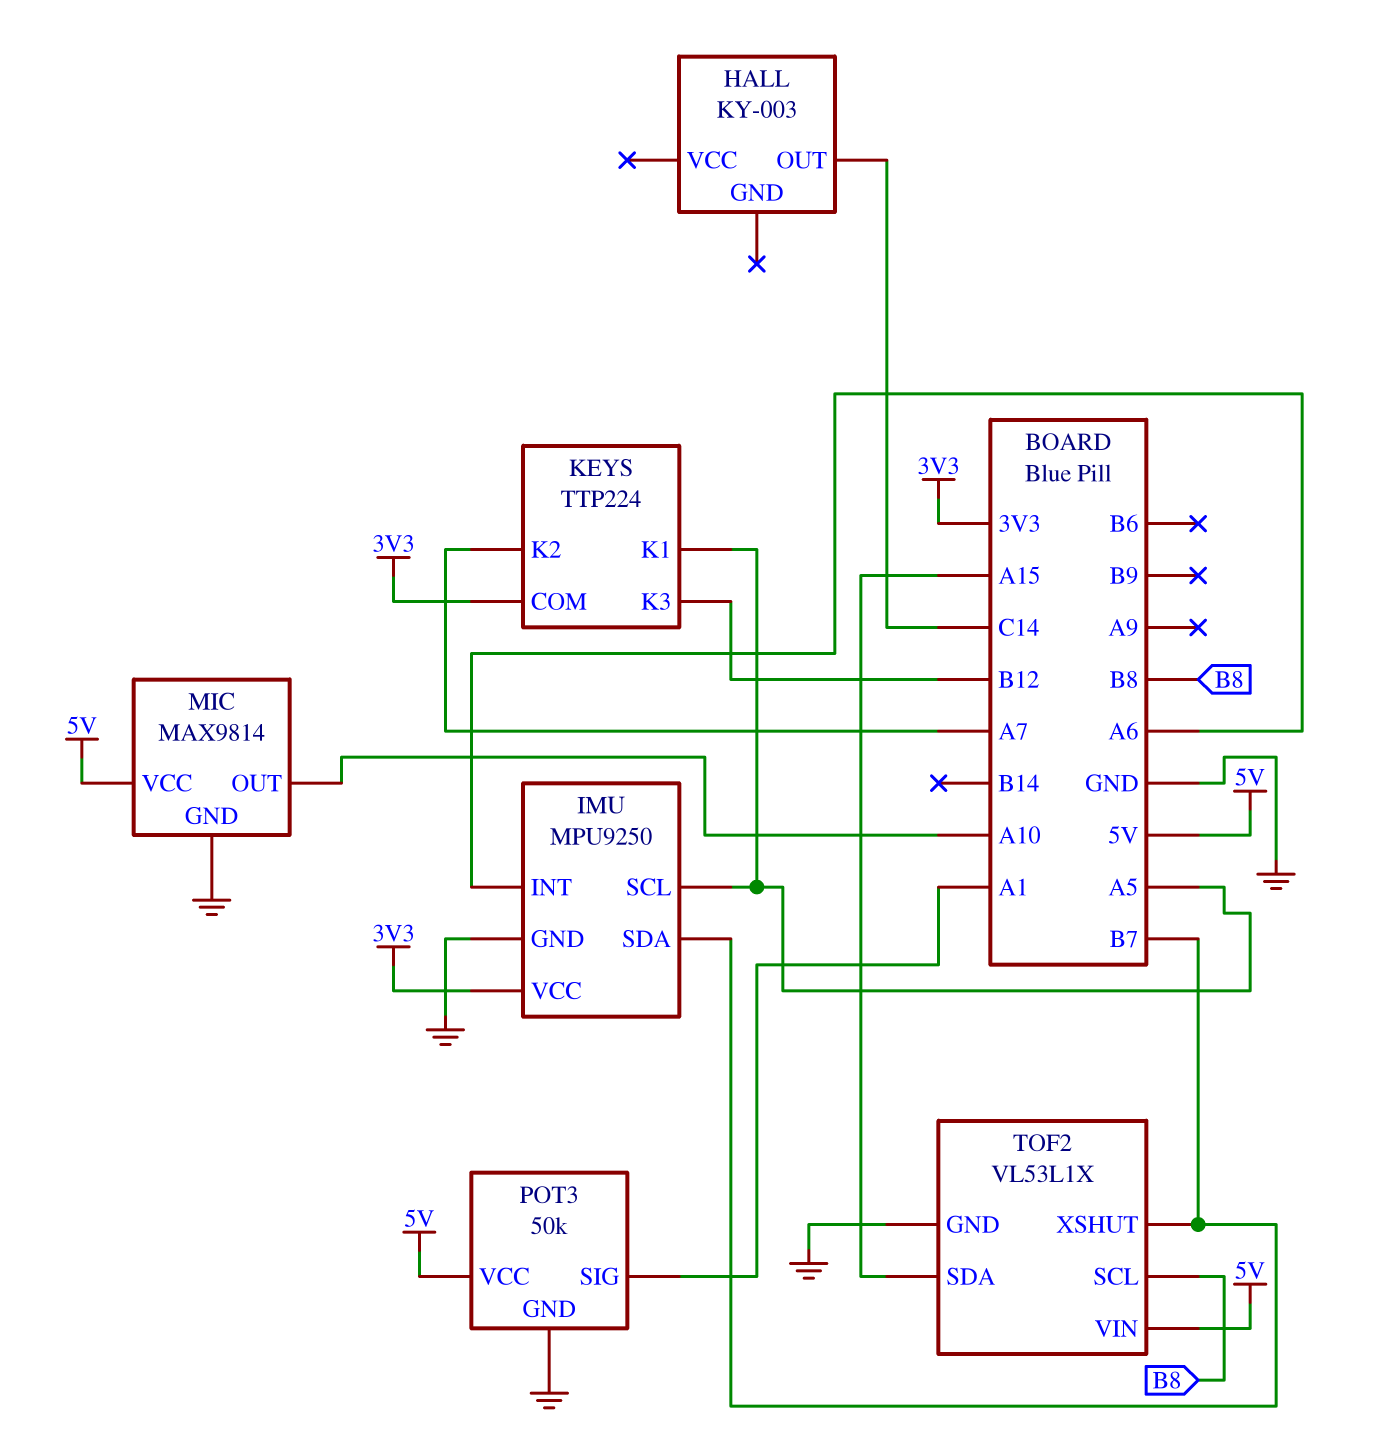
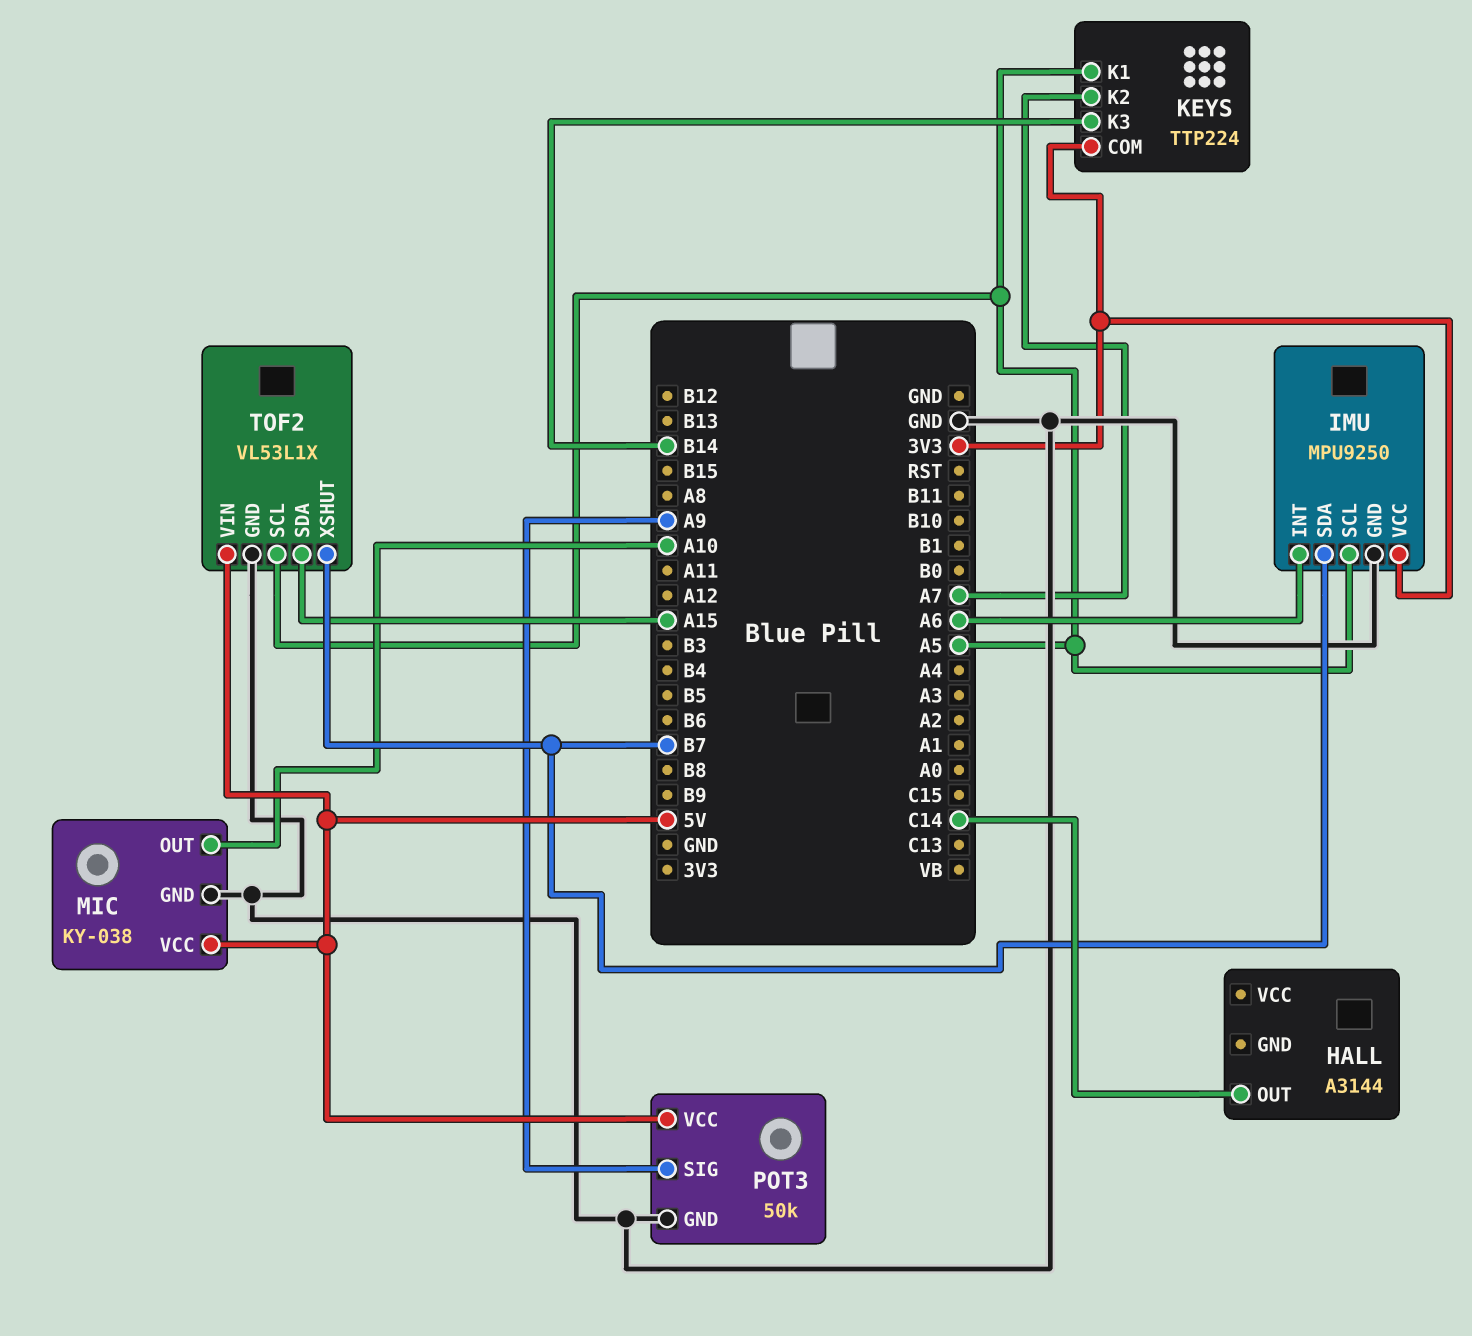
HALL: KY-003 -> A3144
KEYS pin K3: B12 -> B14
MIC: MAX9814 -> KY-038
POT3 pin SIG: A1 -> A9
TOF2 pin SCL: B8 -> A5

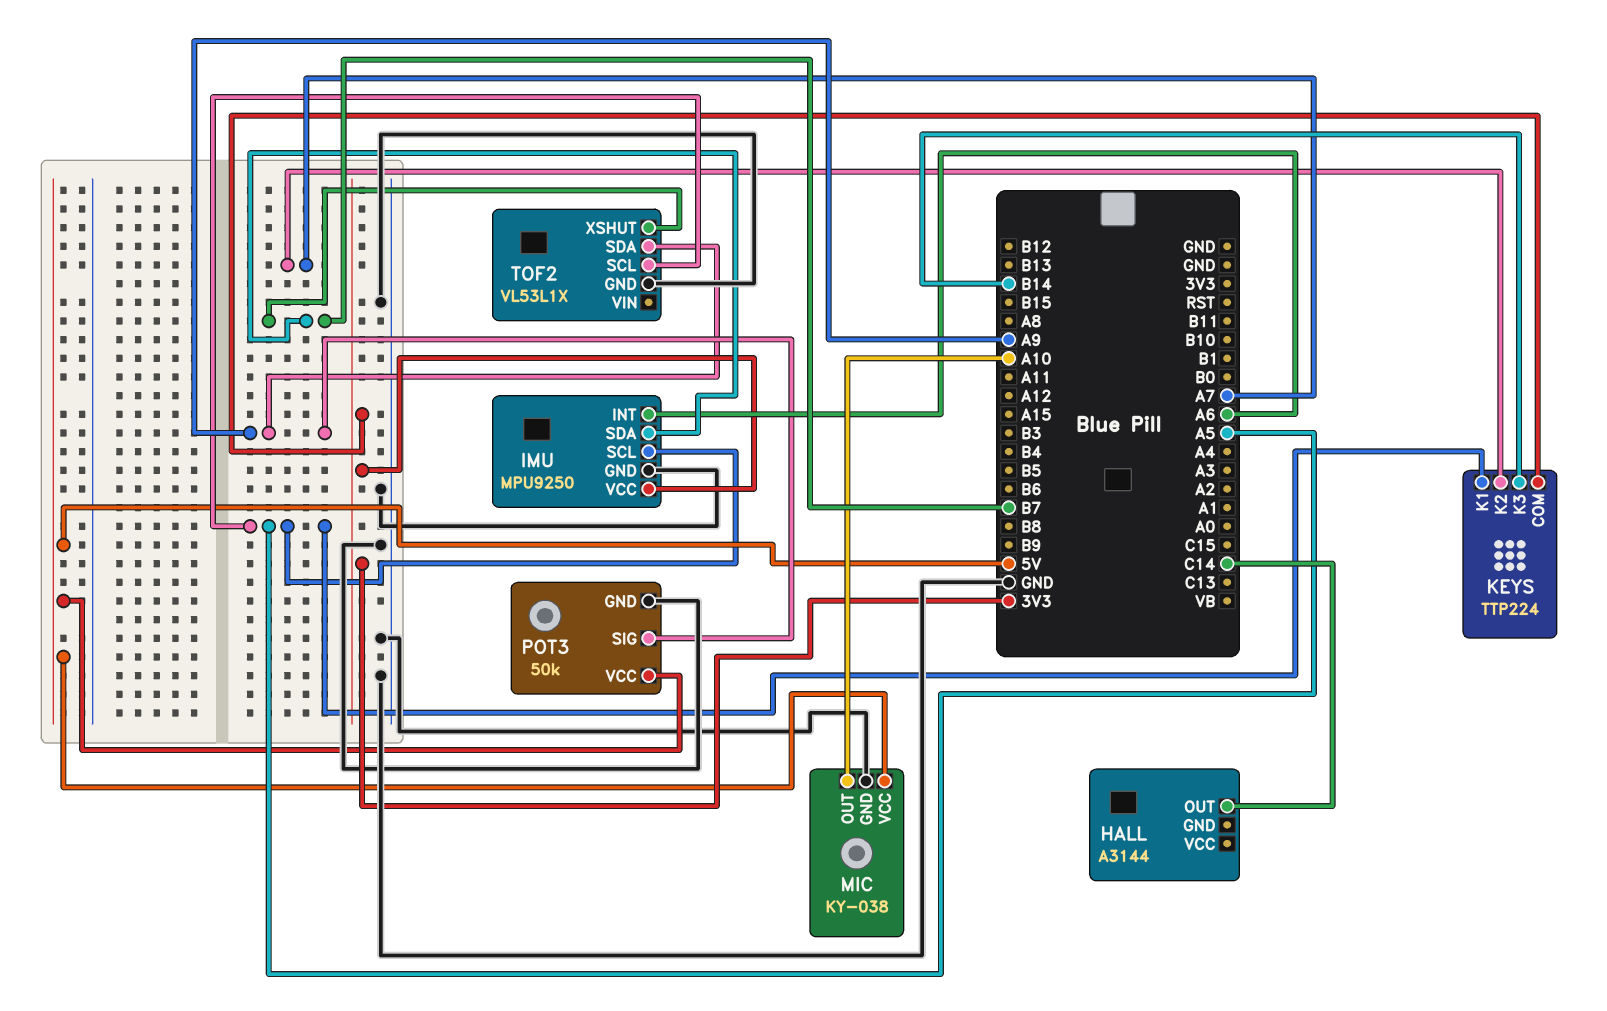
TOF2 pin SDA: A15 -> A9
TOF2 pin VIN: 5V -> none

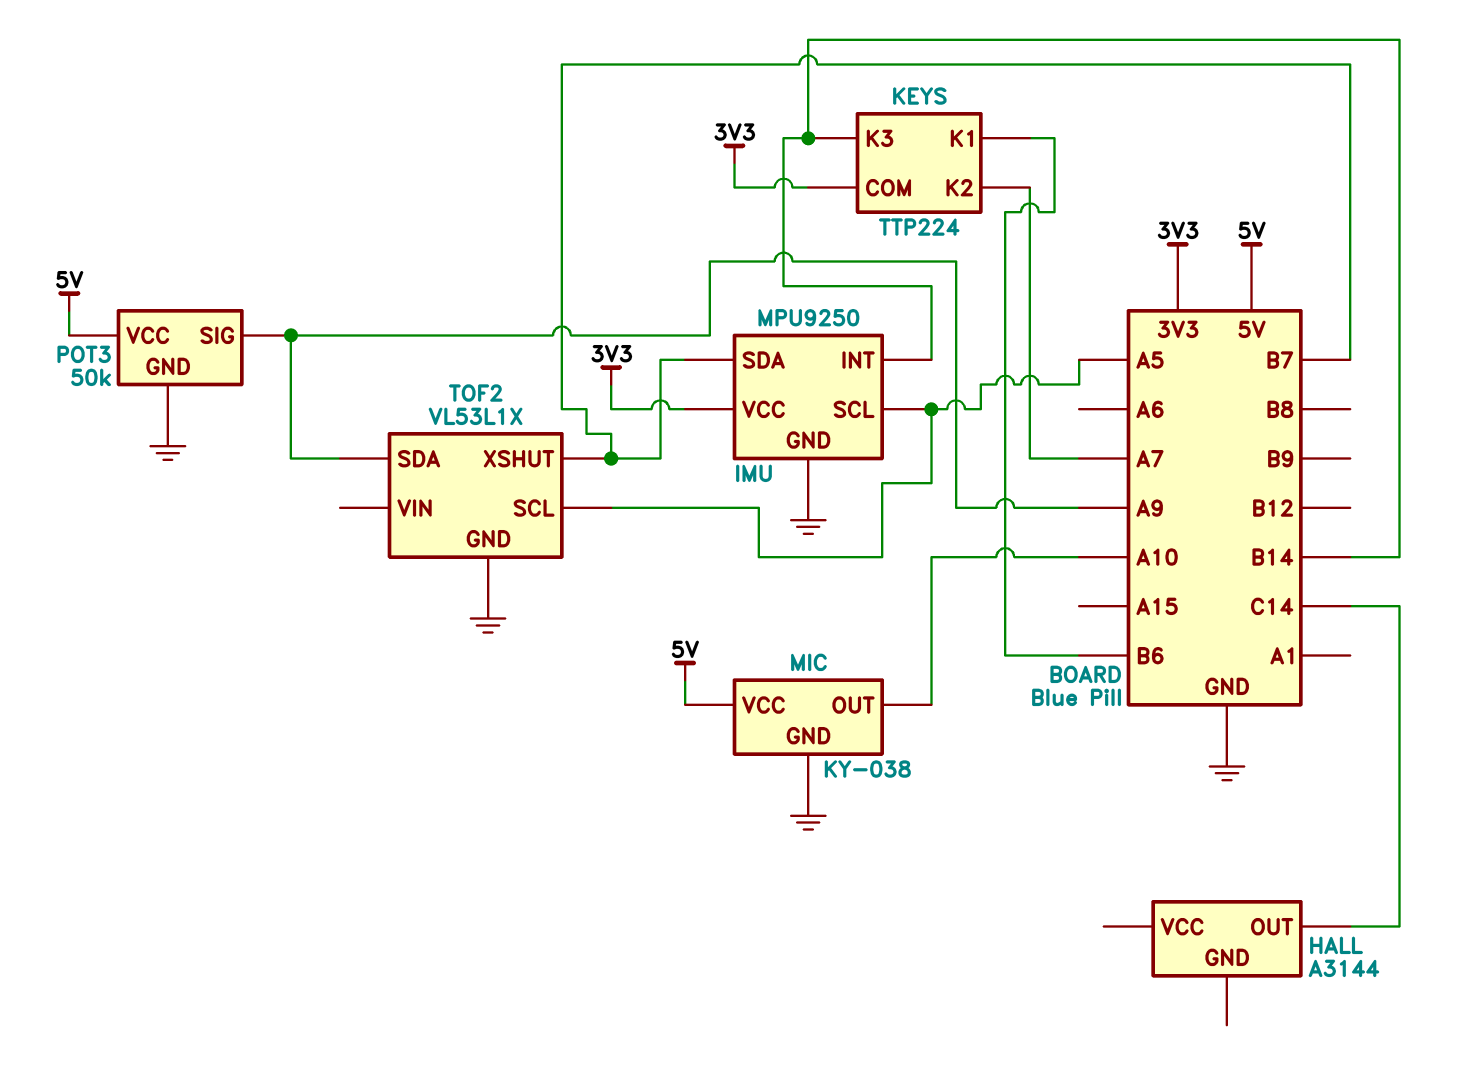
IMU pin INT: A6 -> B14
KEYS pin K1: A5 -> B6

